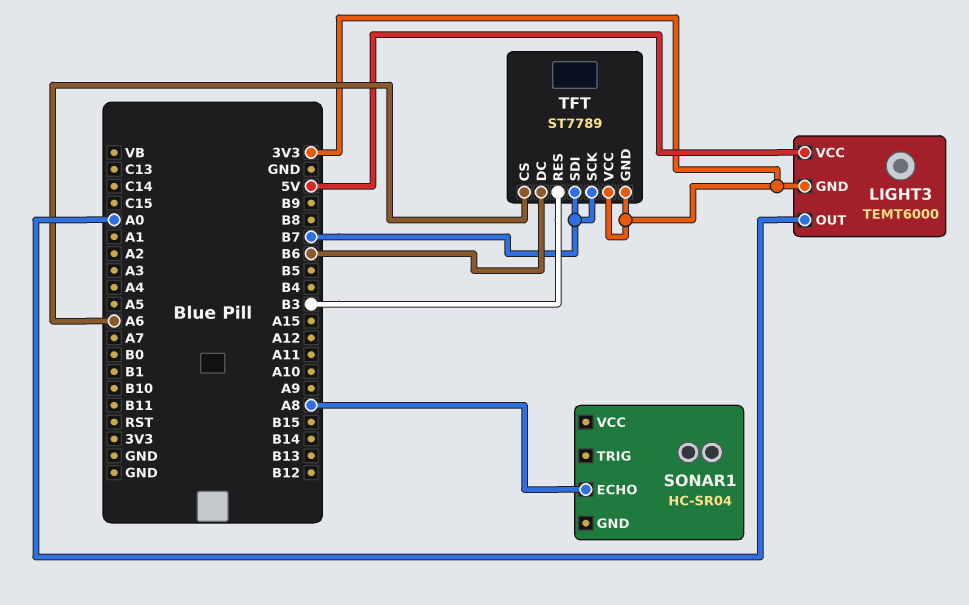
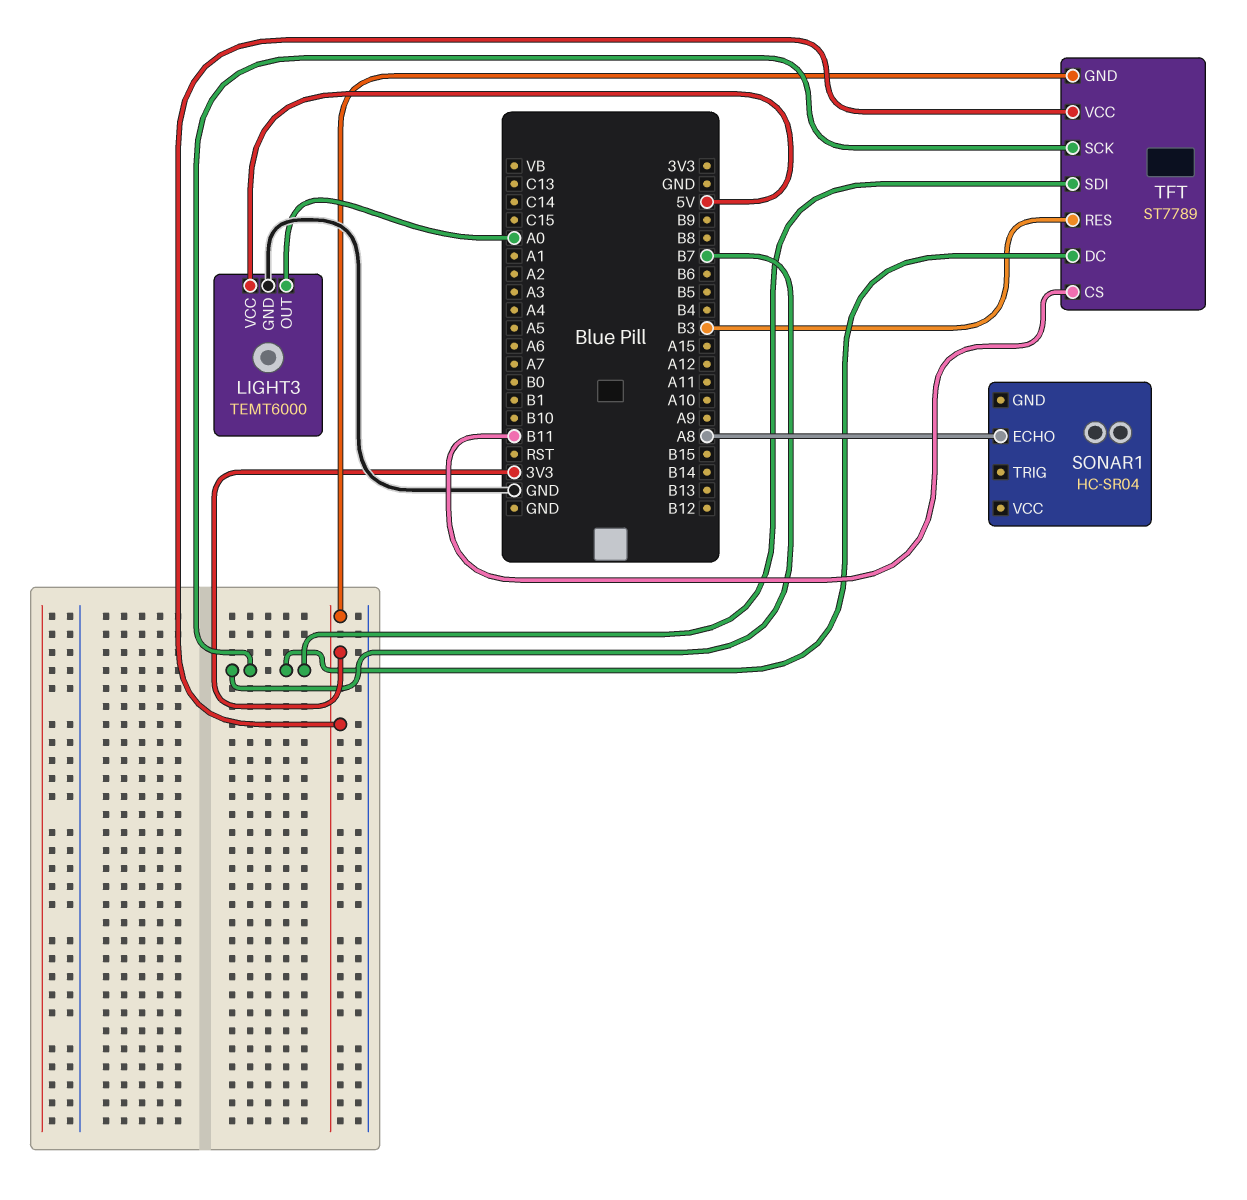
LIGHT3 pin GND: 3V3 -> GND
TFT pin CS: A6 -> B11
TFT pin DC: B6 -> B7

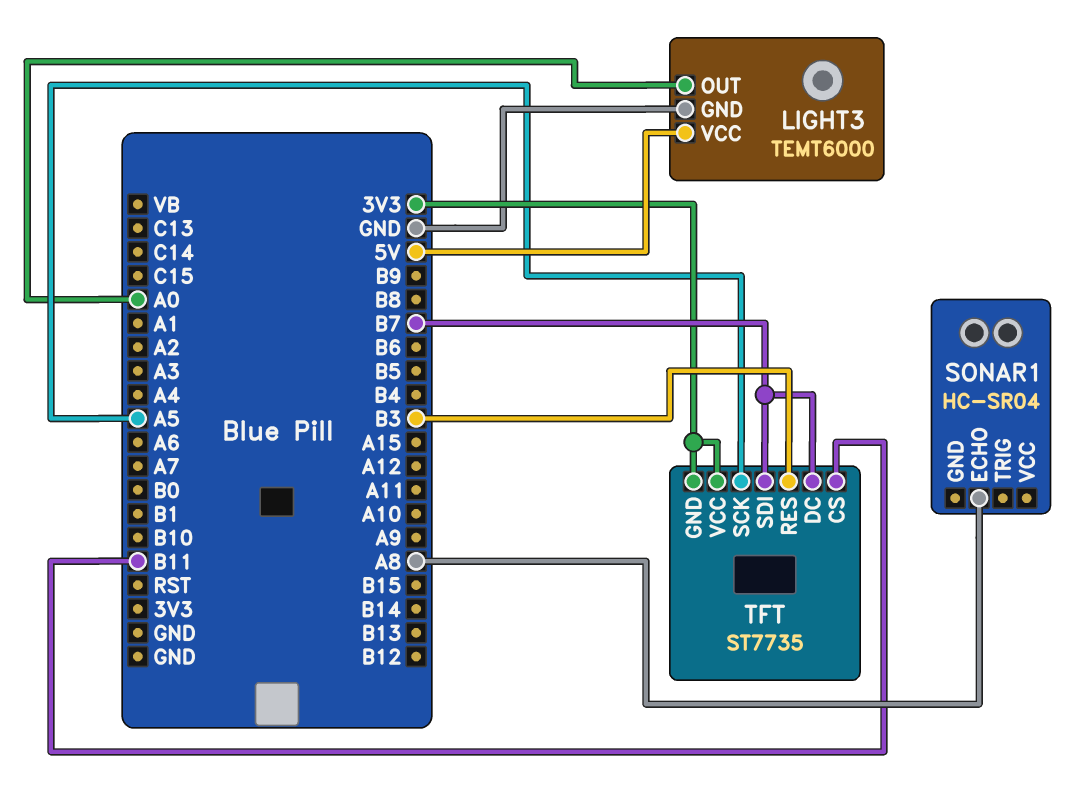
TFT: ST7789 -> ST7735
TFT pin SCK: B7 -> A5

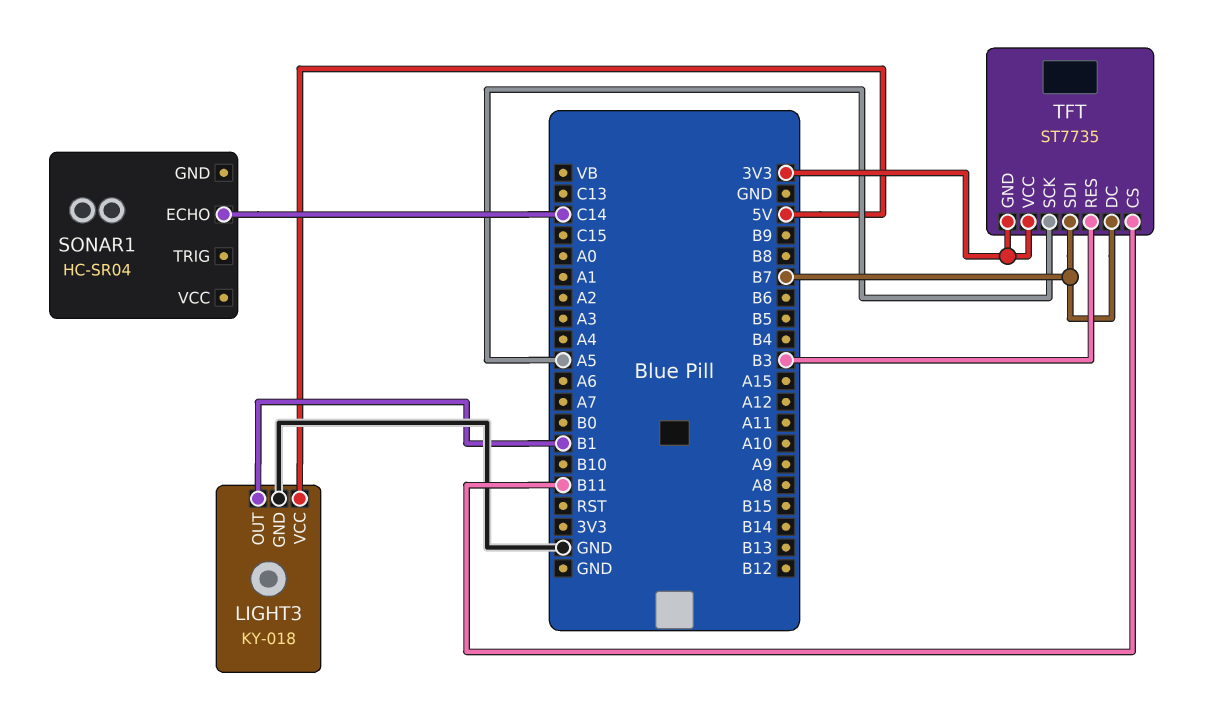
LIGHT3: TEMT6000 -> KY-018
LIGHT3 pin OUT: A0 -> B1
SONAR1 pin ECHO: A8 -> C14

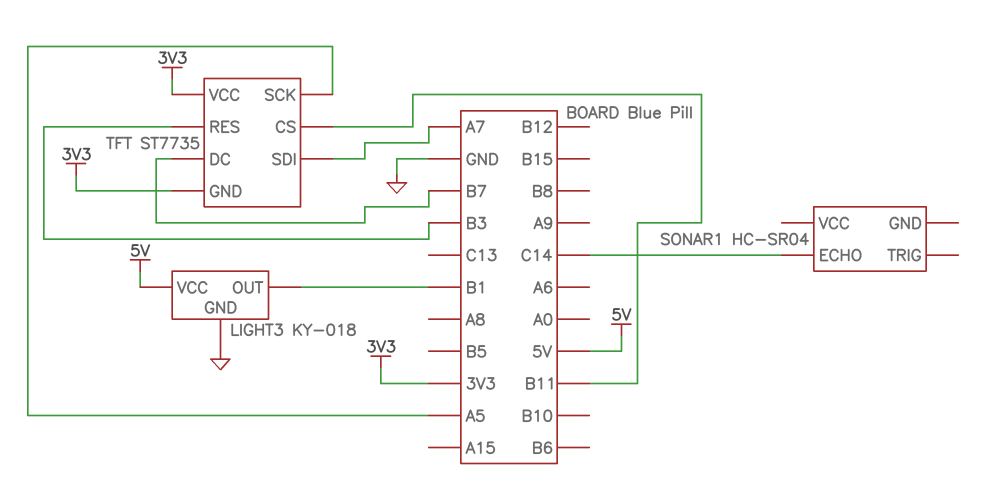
TFT pin SDI: B7 -> A7

